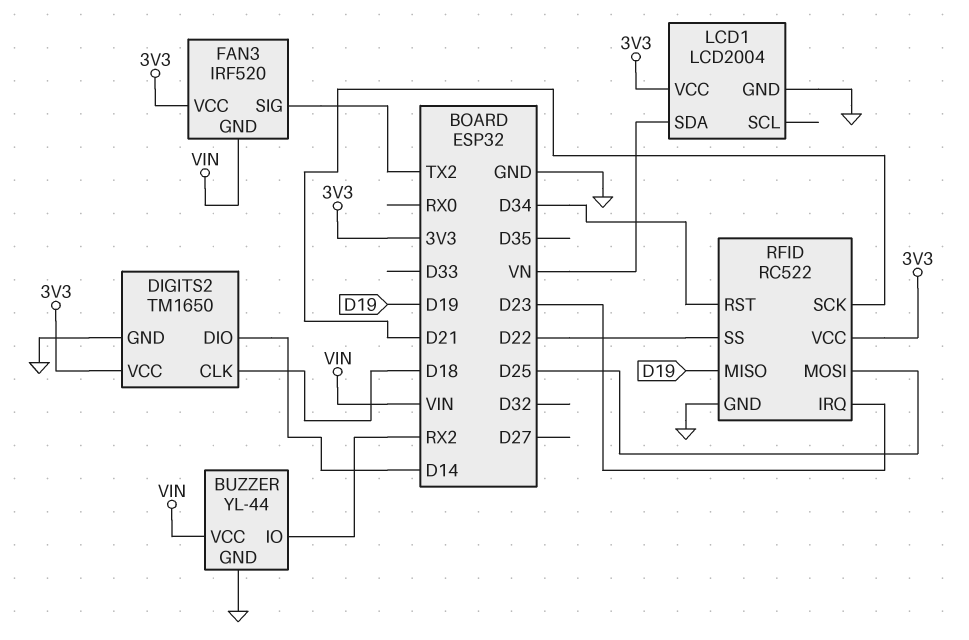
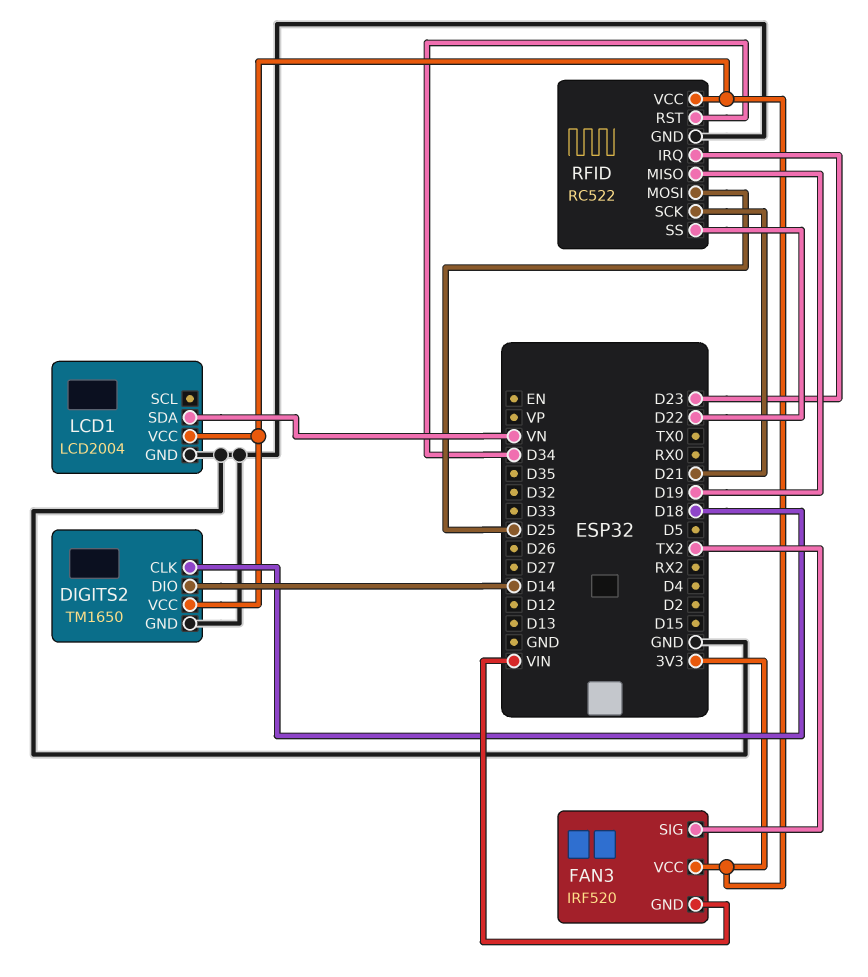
BUZZER: YL-44 -> none
BUZZER pin GND: GND -> none
BUZZER pin IO: RX2 -> none
BUZZER pin VCC: VIN -> none

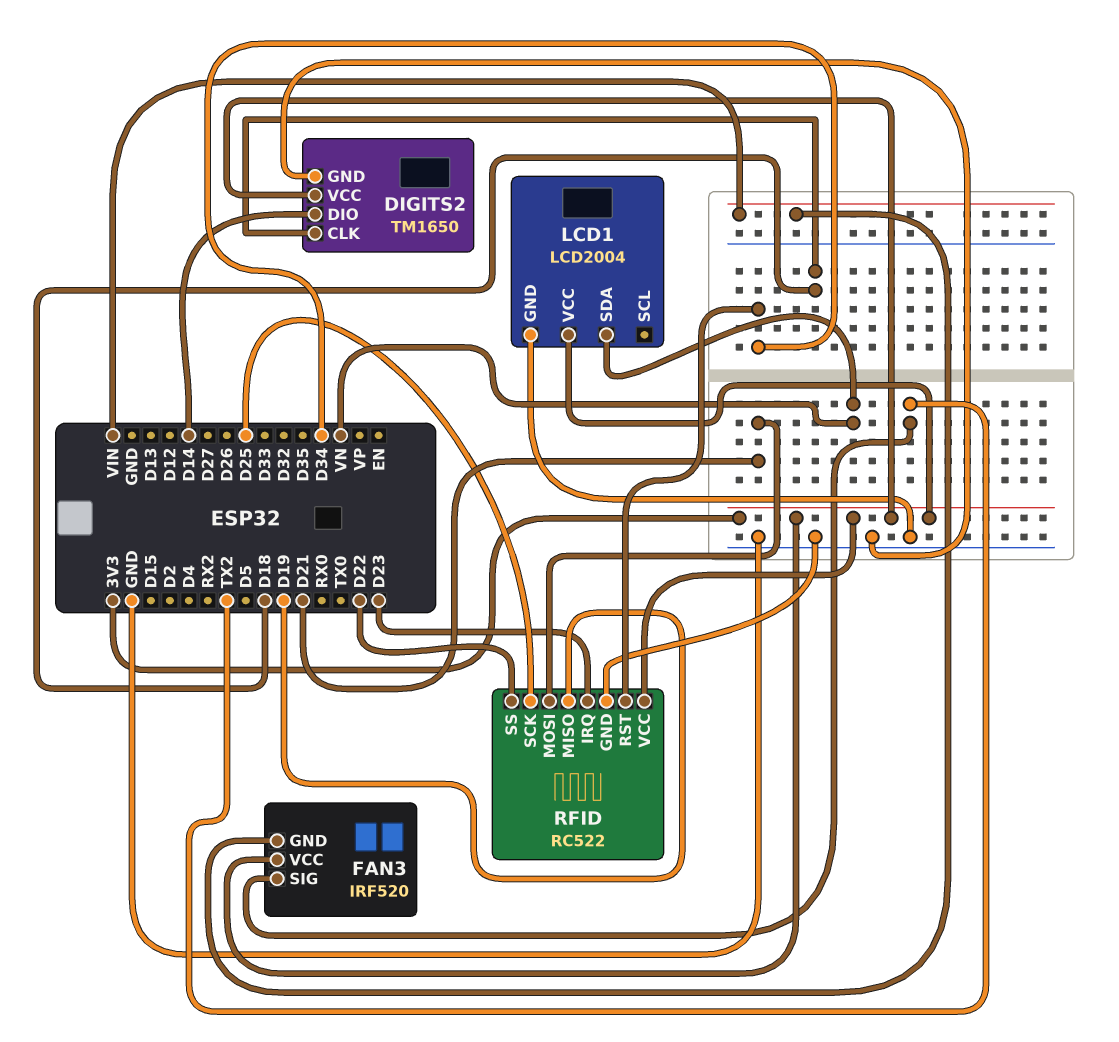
RFID pin MOSI: D25 -> D21
RFID pin SCK: D21 -> D25

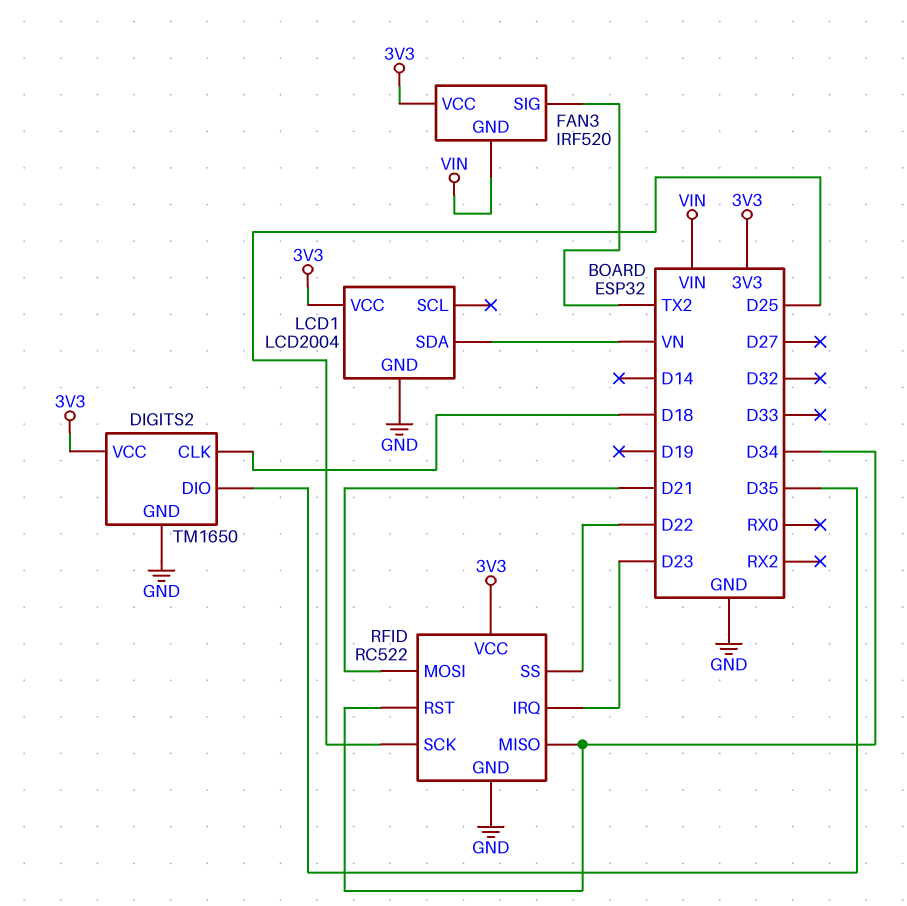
DIGITS2 pin DIO: D14 -> D35
RFID pin MISO: D19 -> D34

